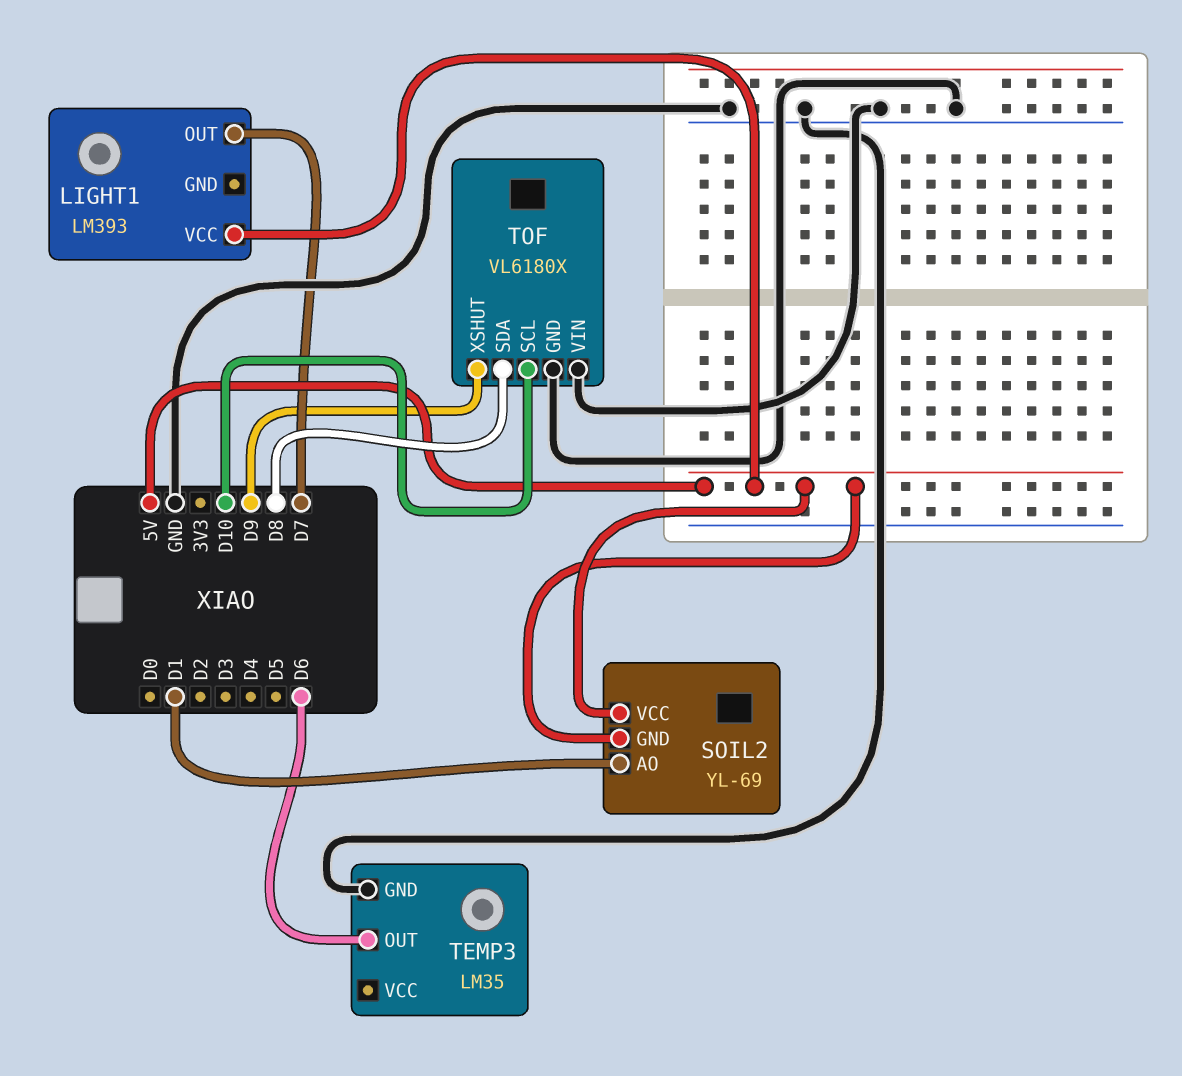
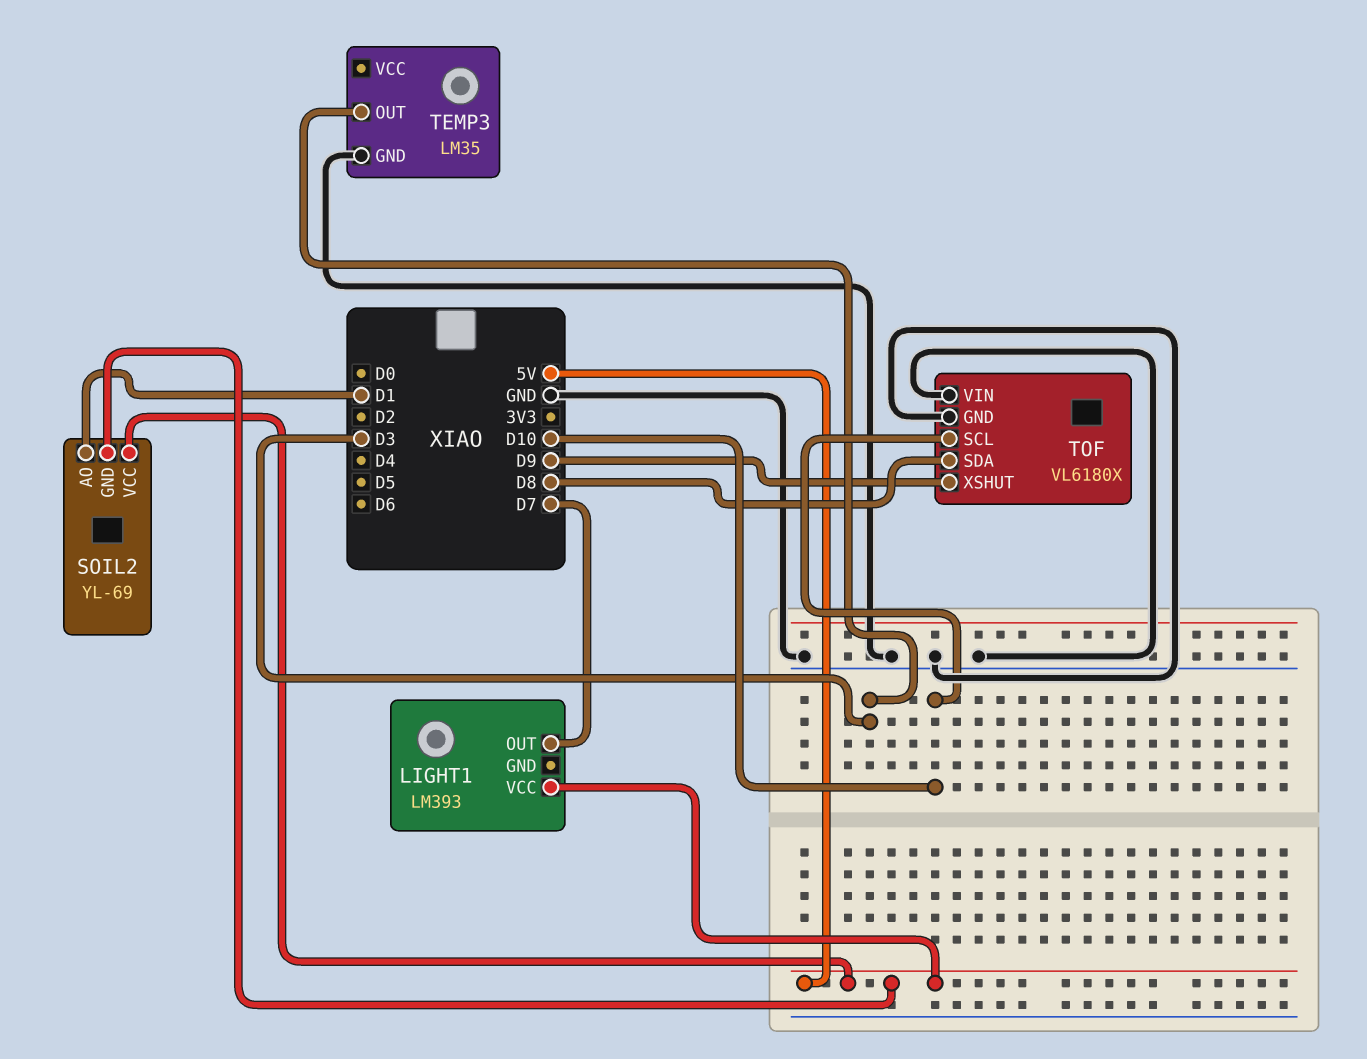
TEMP3 pin OUT: D6 -> D3

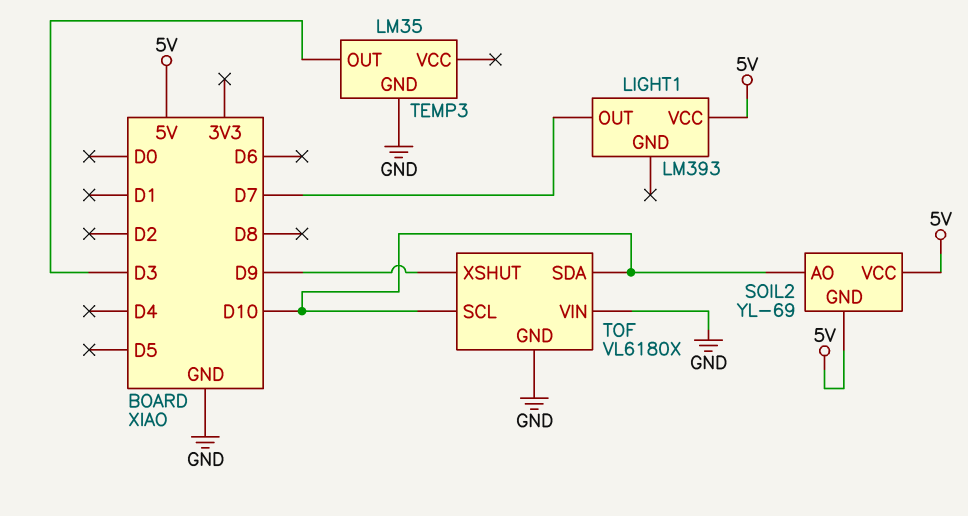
SOIL2 pin AO: D1 -> D10
TOF pin SDA: D8 -> D10

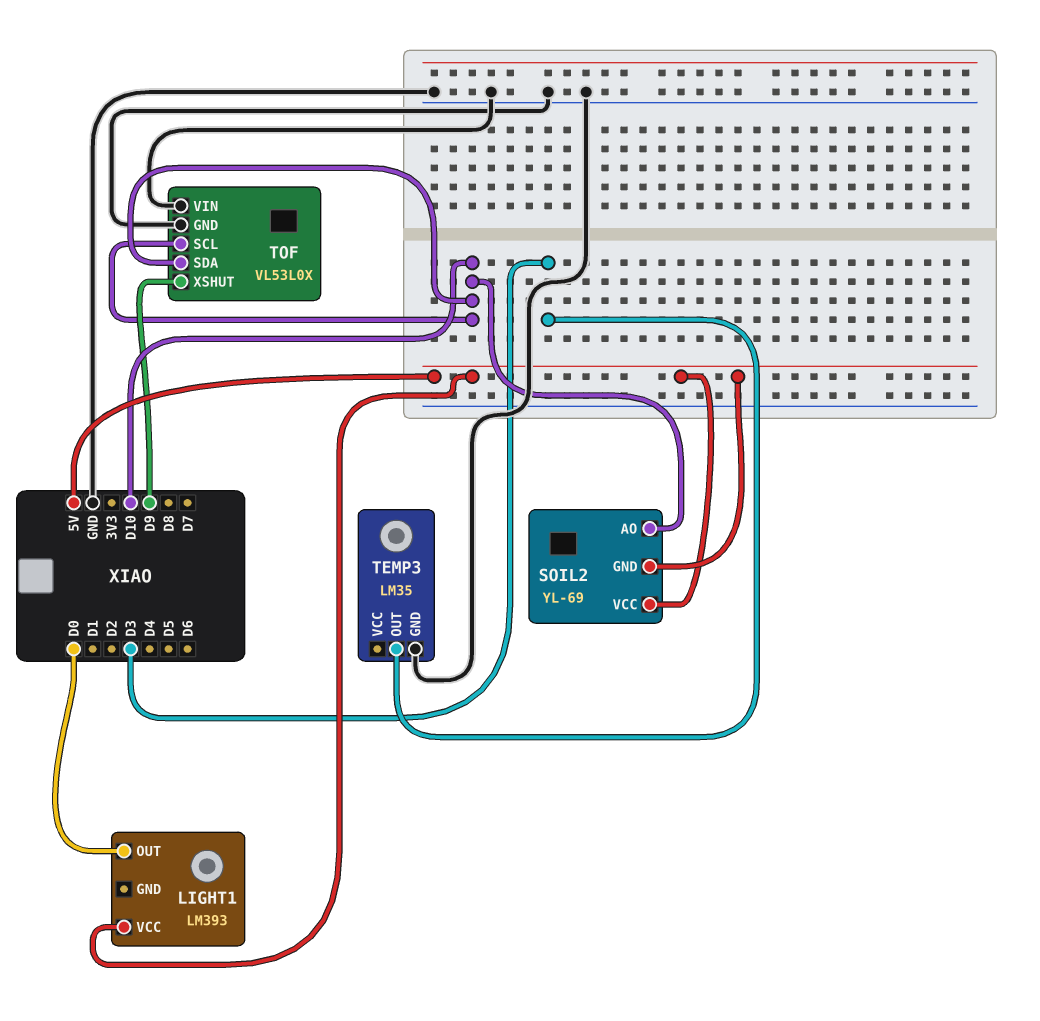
LIGHT1 pin OUT: D7 -> D0
TOF: VL6180X -> VL53L0X

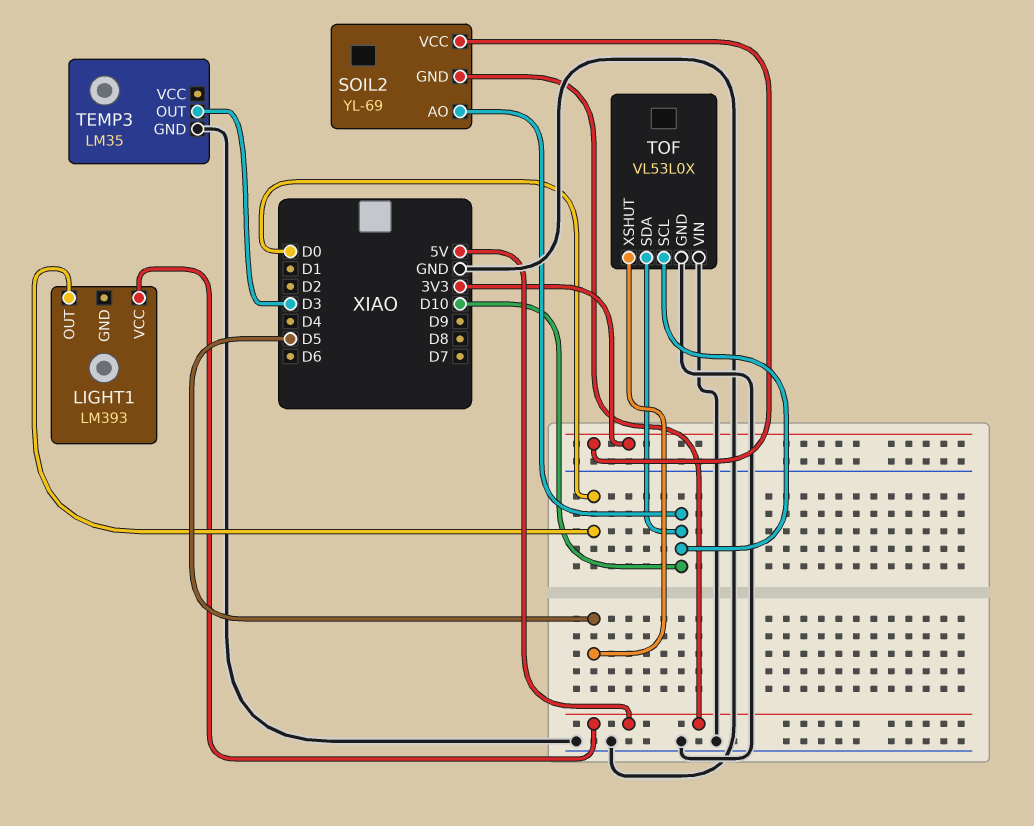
SOIL2 pin VCC: 5V -> 3V3
TOF pin XSHUT: D9 -> D5

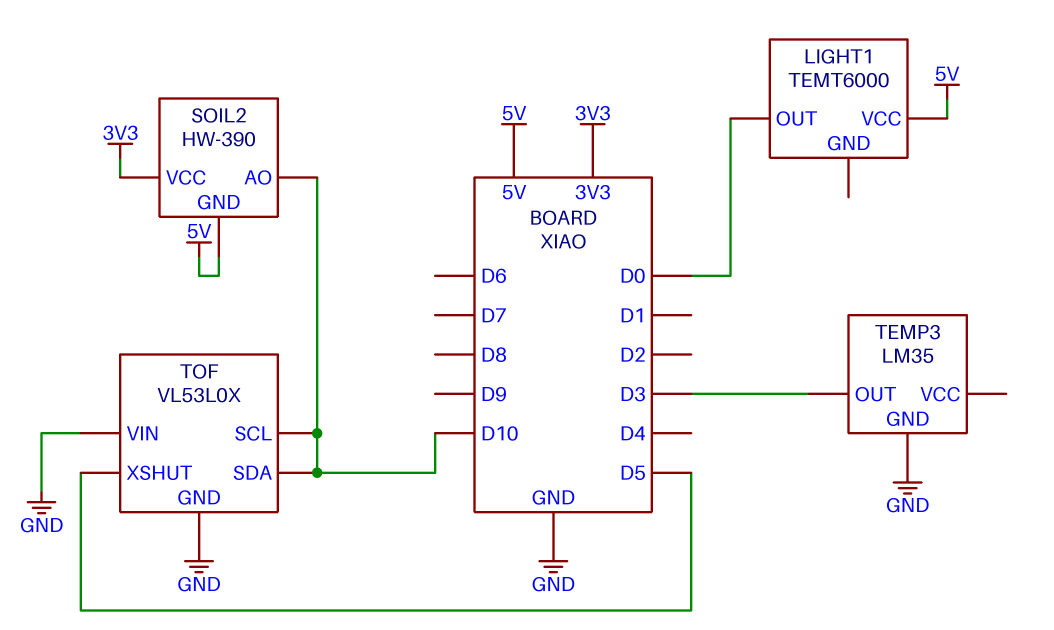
LIGHT1: LM393 -> TEMT6000
SOIL2: YL-69 -> HW-390

